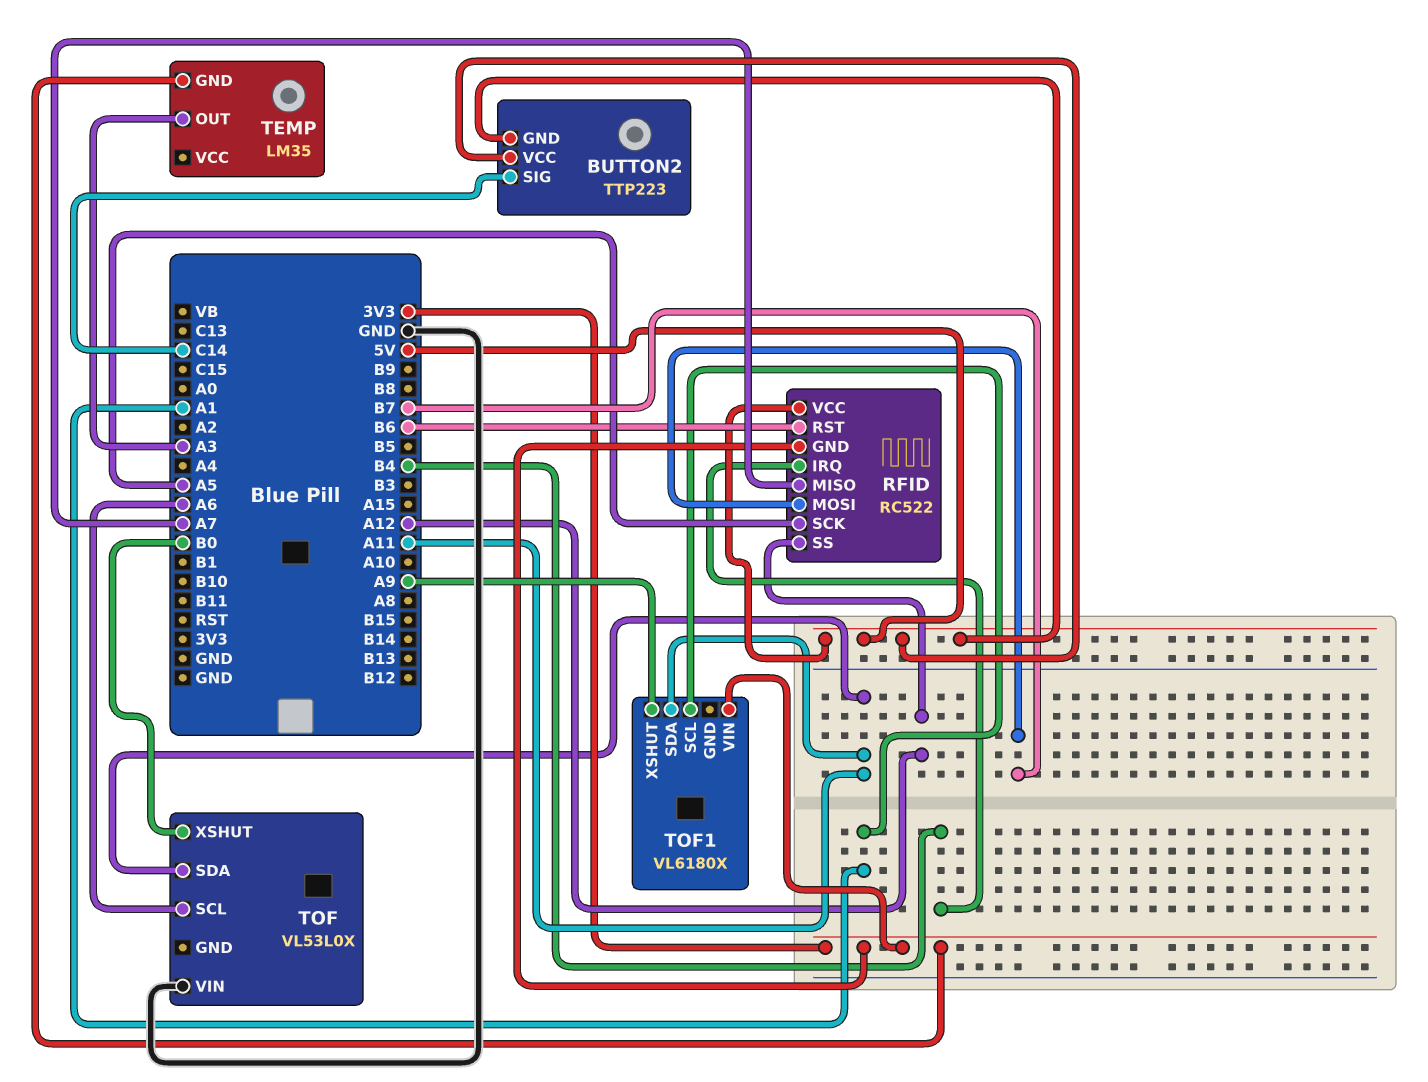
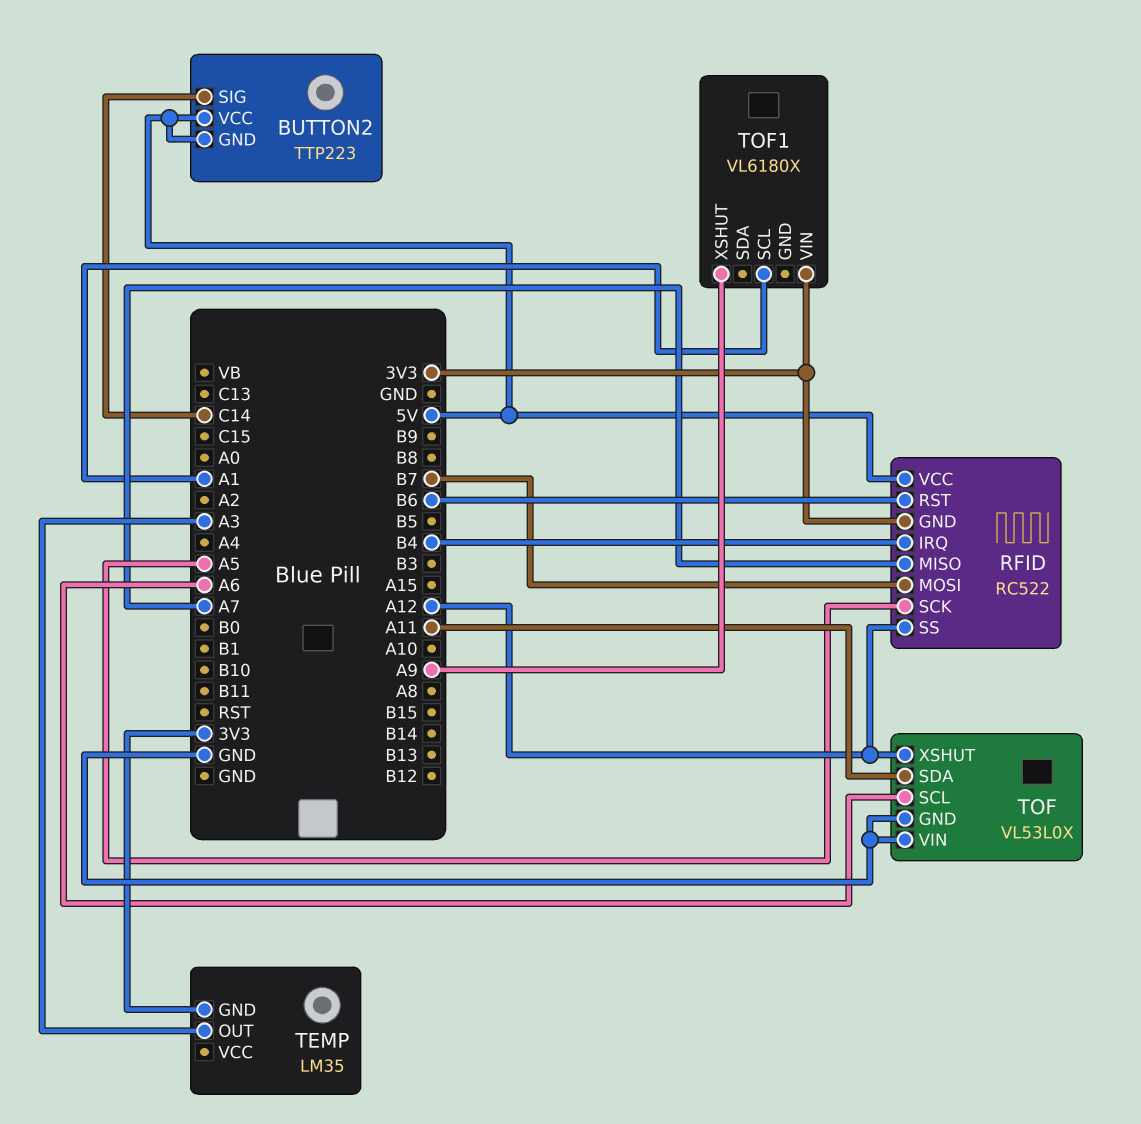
TOF pin GND: none -> GND
TOF pin XSHUT: B0 -> A12
TOF1 pin SDA: A11 -> none

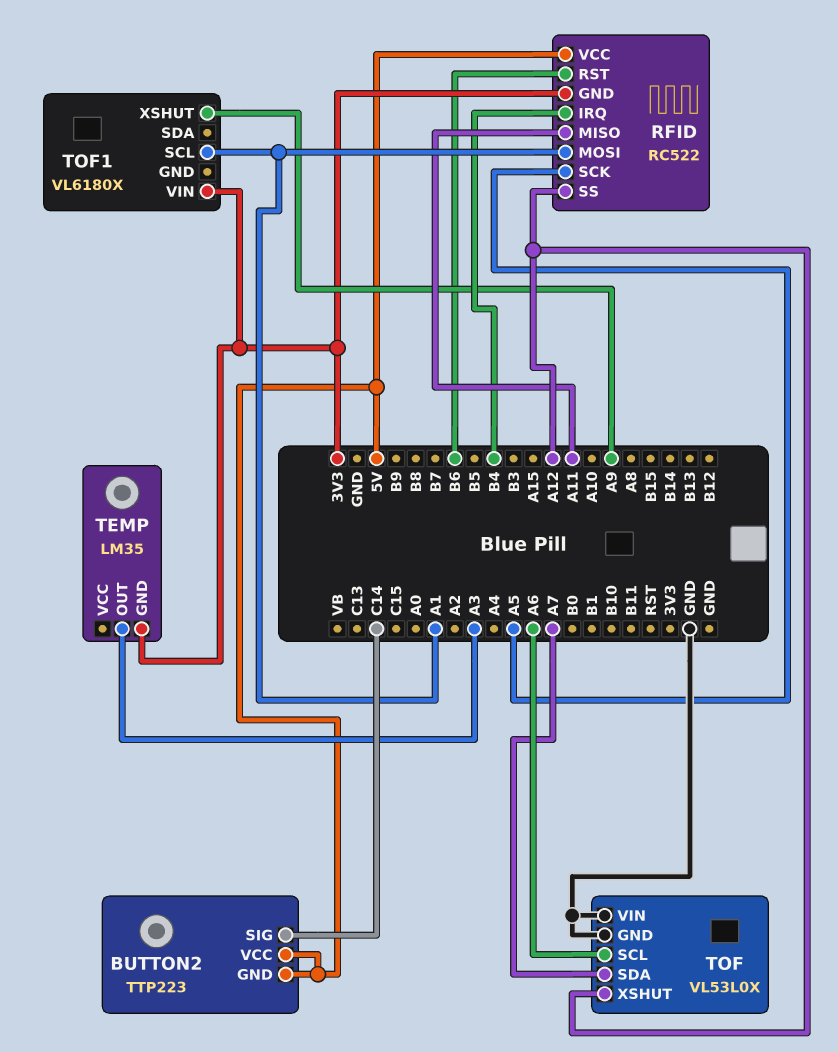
RFID pin MISO: A7 -> A11
RFID pin MOSI: B7 -> A1
TOF pin SDA: A11 -> A7

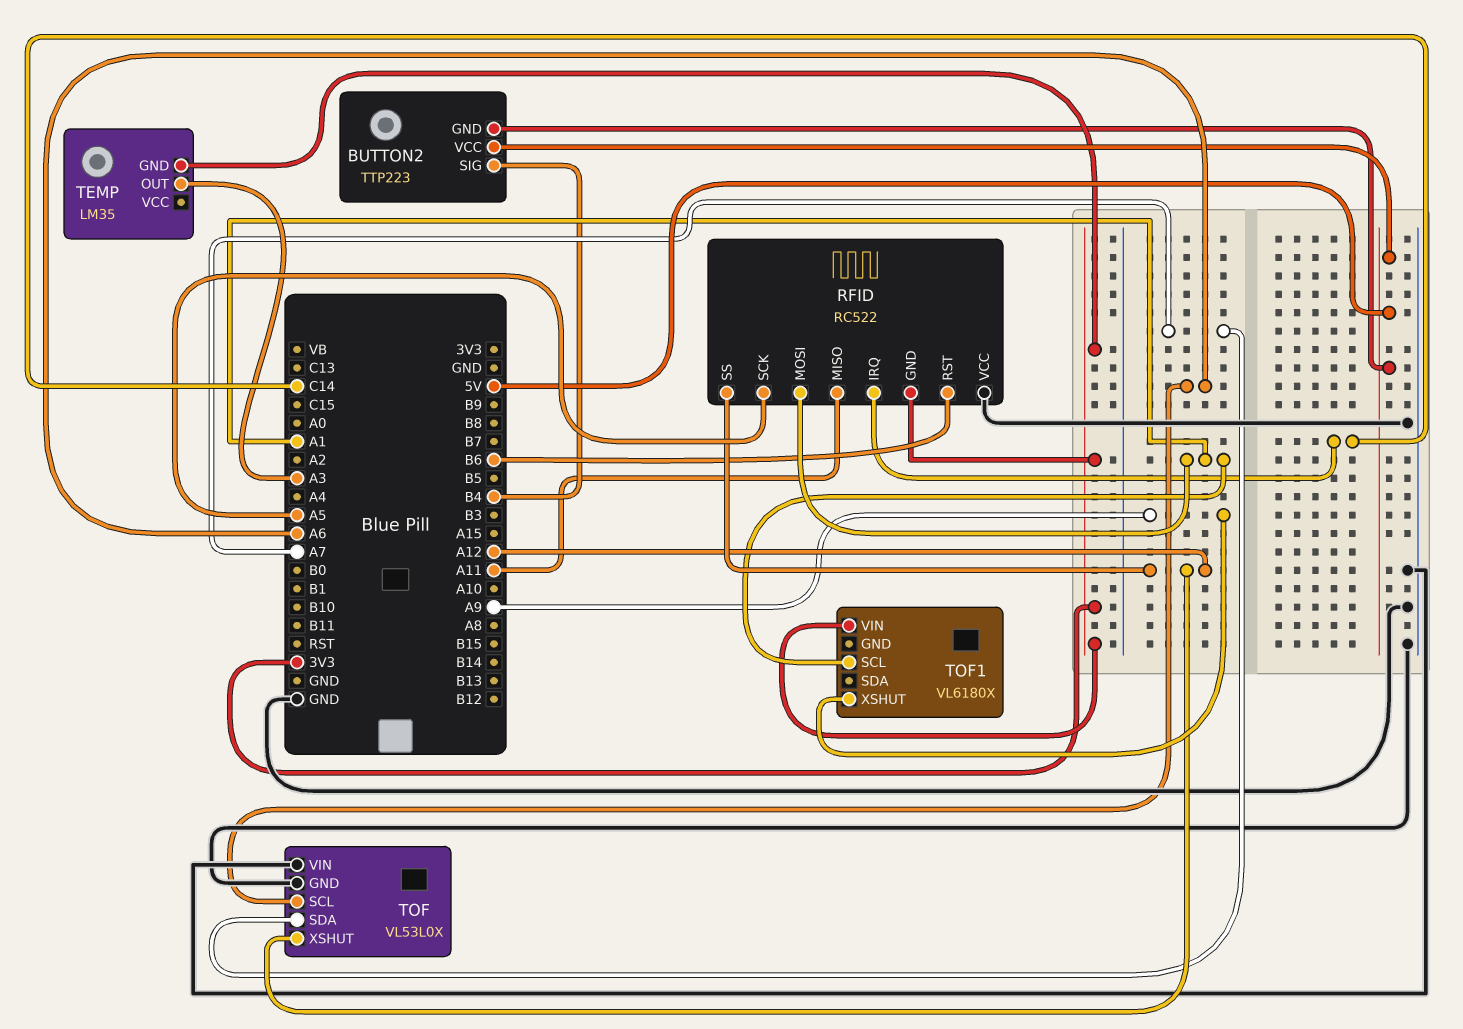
BUTTON2 pin SIG: C14 -> B4
RFID pin IRQ: B4 -> C14
RFID pin VCC: 5V -> GND

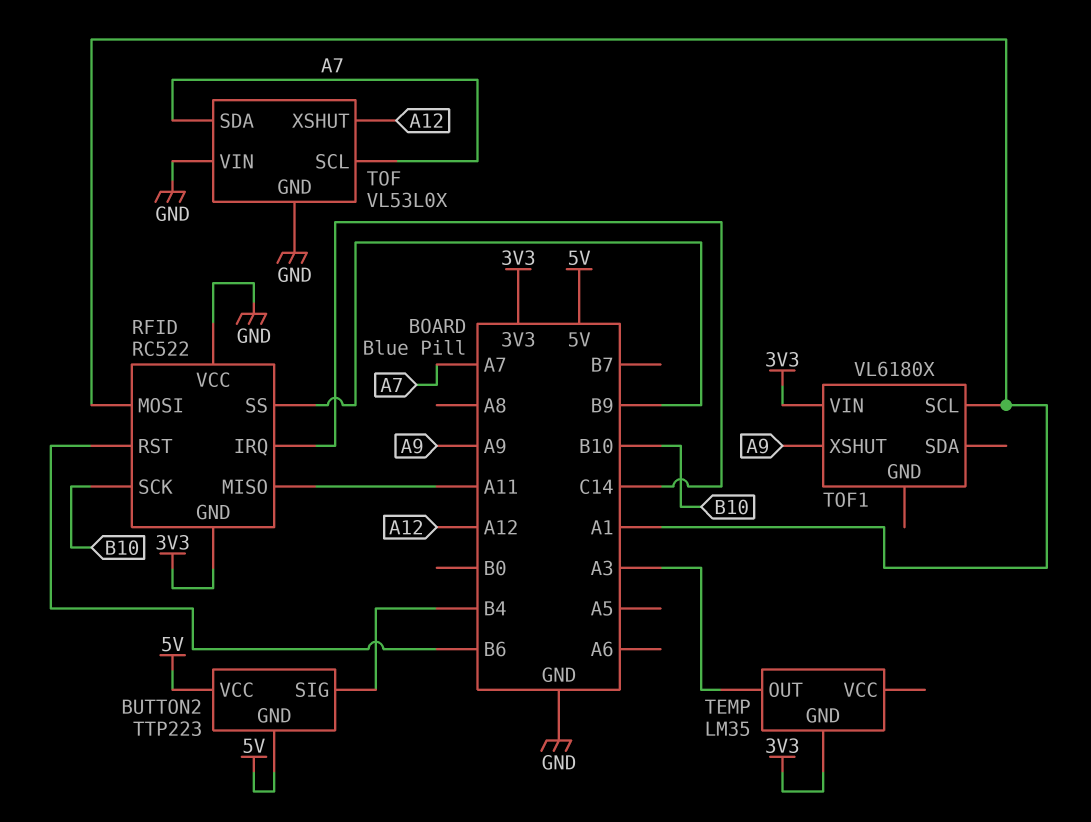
RFID pin SCK: A5 -> B10
RFID pin SS: A12 -> B9
TOF pin SCL: A6 -> A7

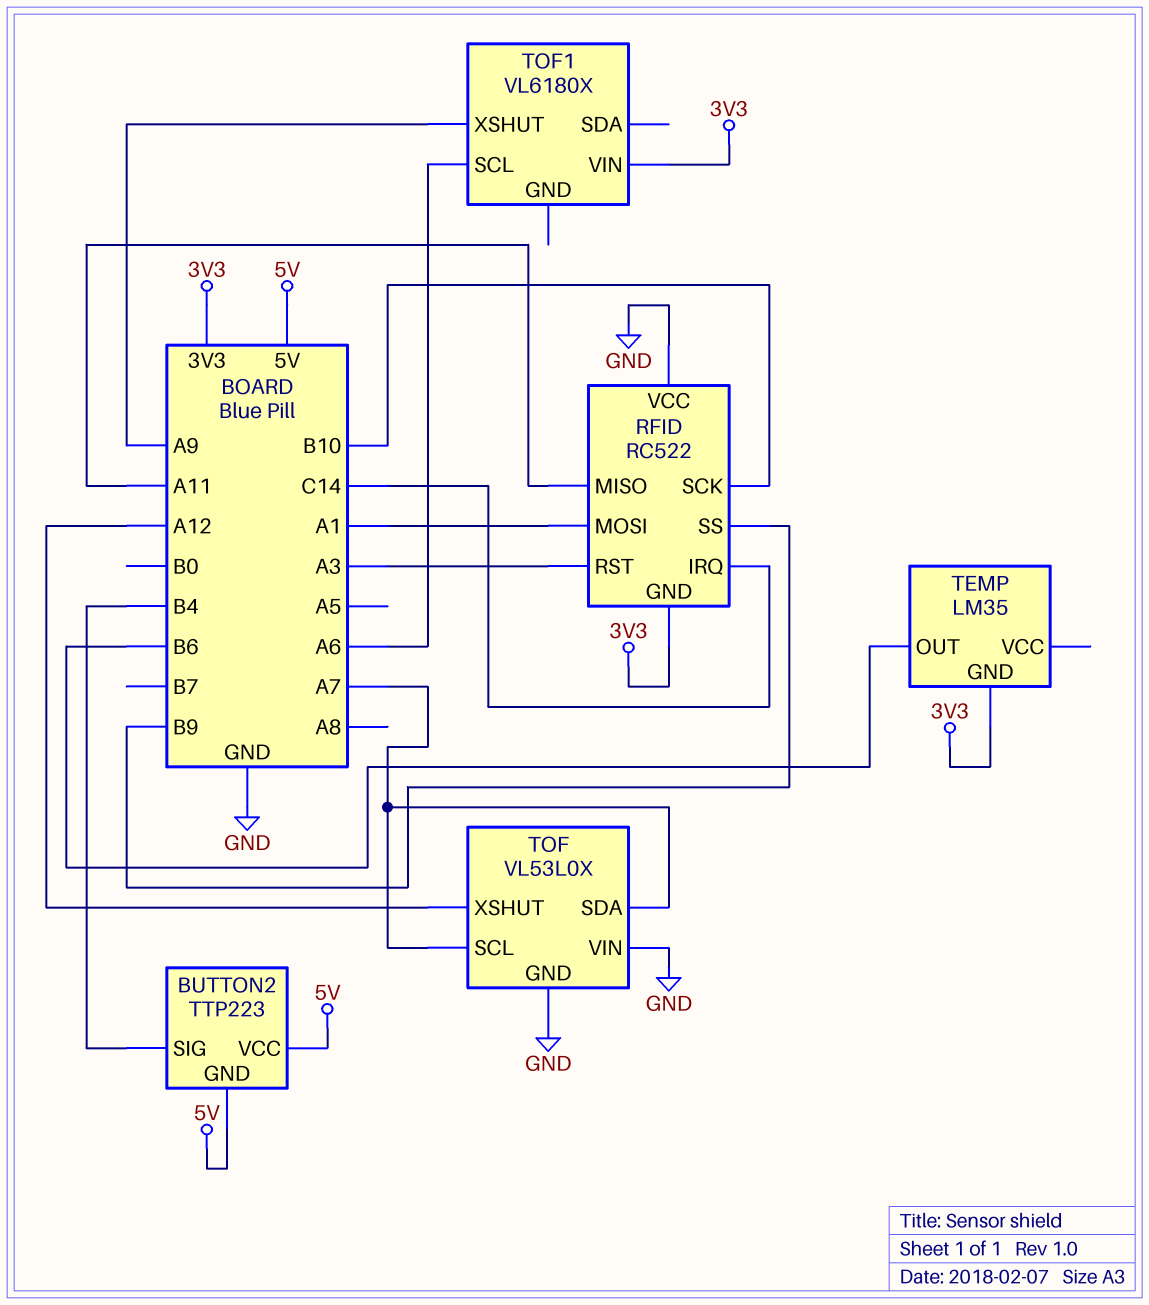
RFID pin RST: B6 -> A3
TEMP pin OUT: A3 -> B6
TOF1 pin SCL: A1 -> A6

